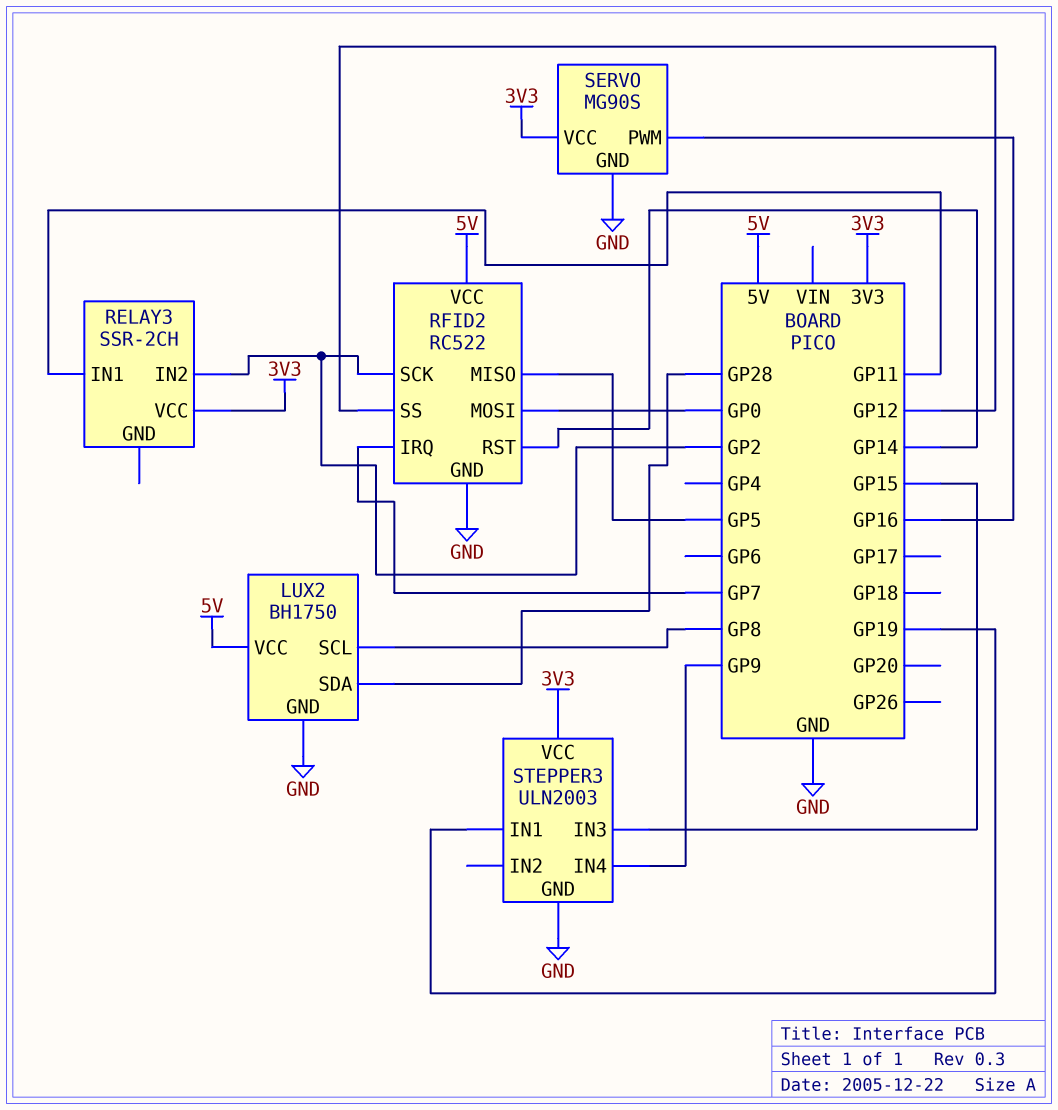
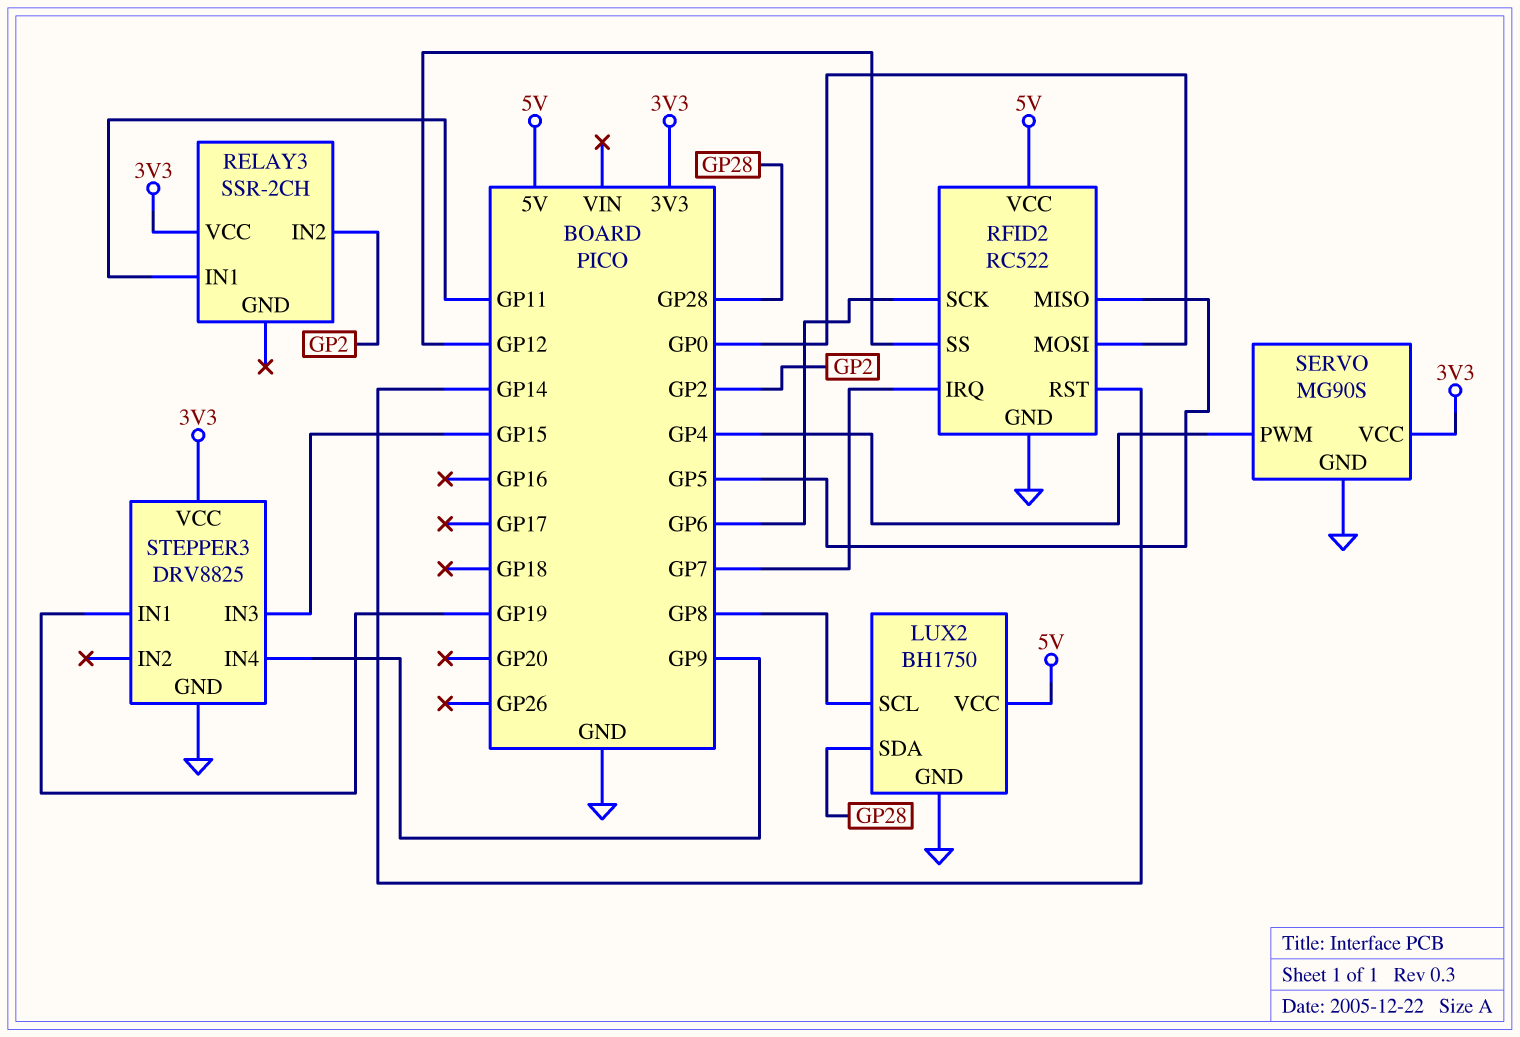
RFID2 pin SCK: GP2 -> GP6
SERVO pin PWM: GP16 -> GP4
STEPPER3: ULN2003 -> DRV8825

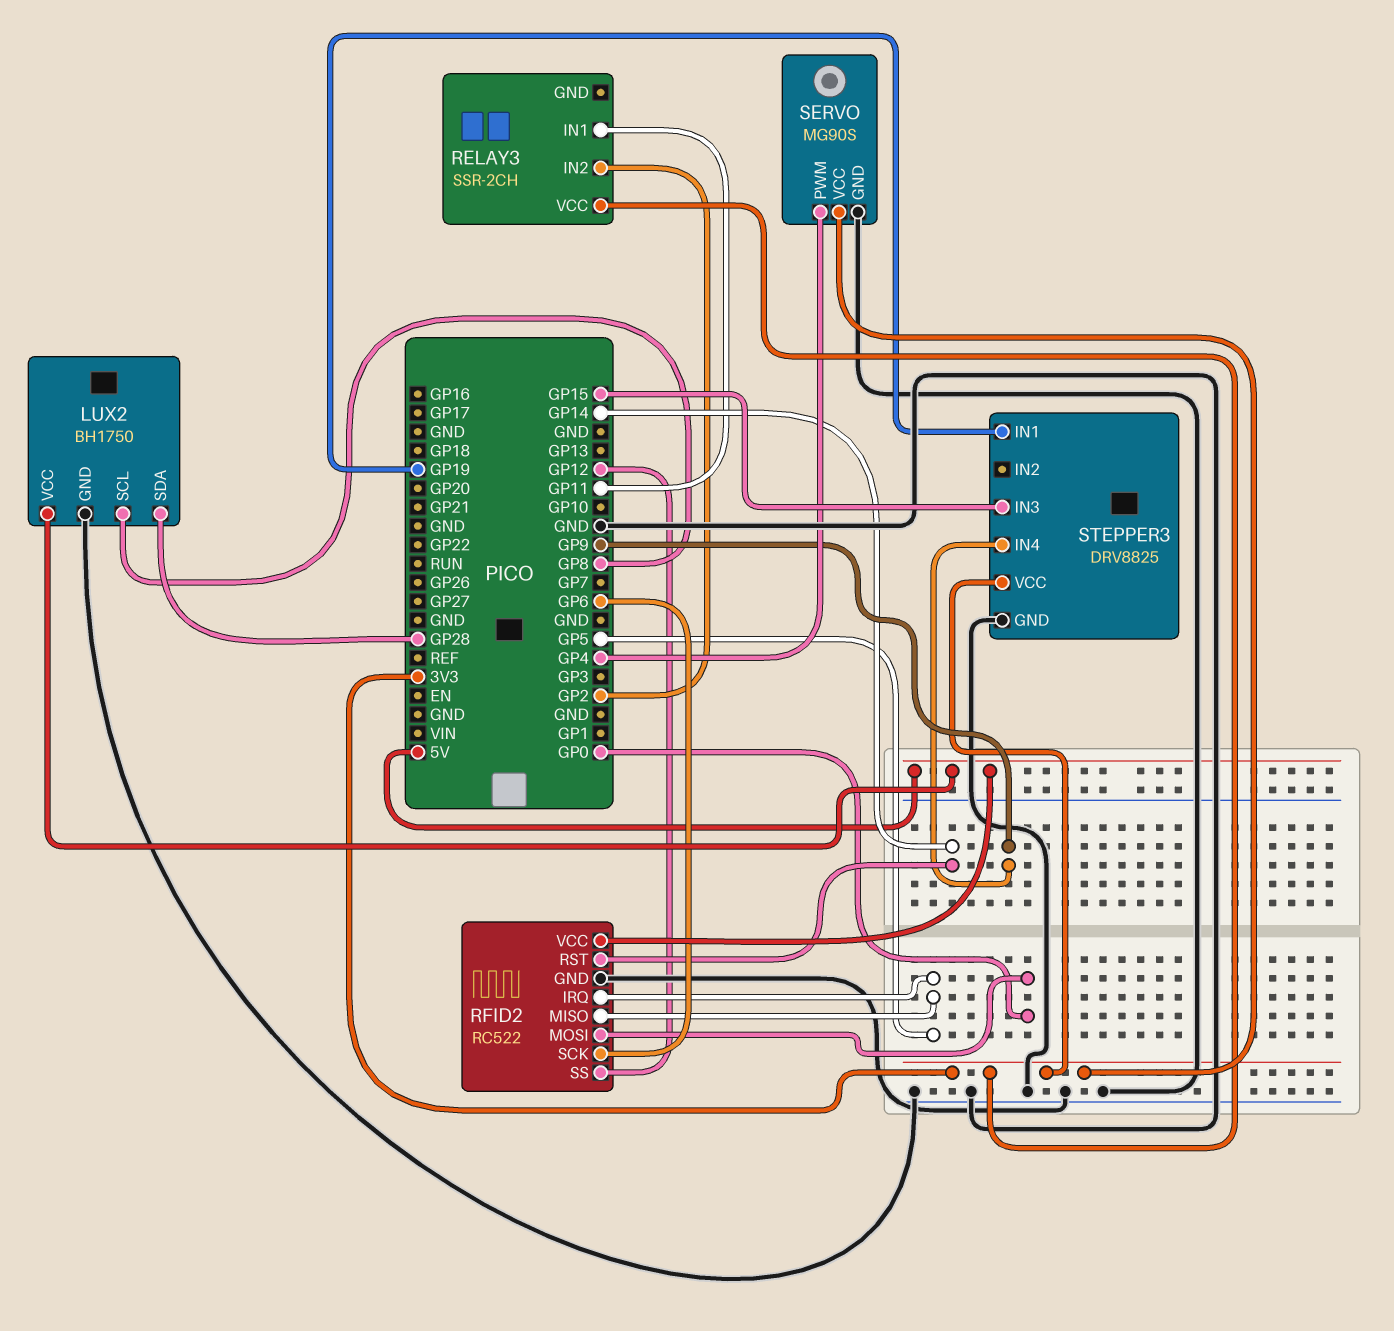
RFID2 pin IRQ: GP7 -> GP5

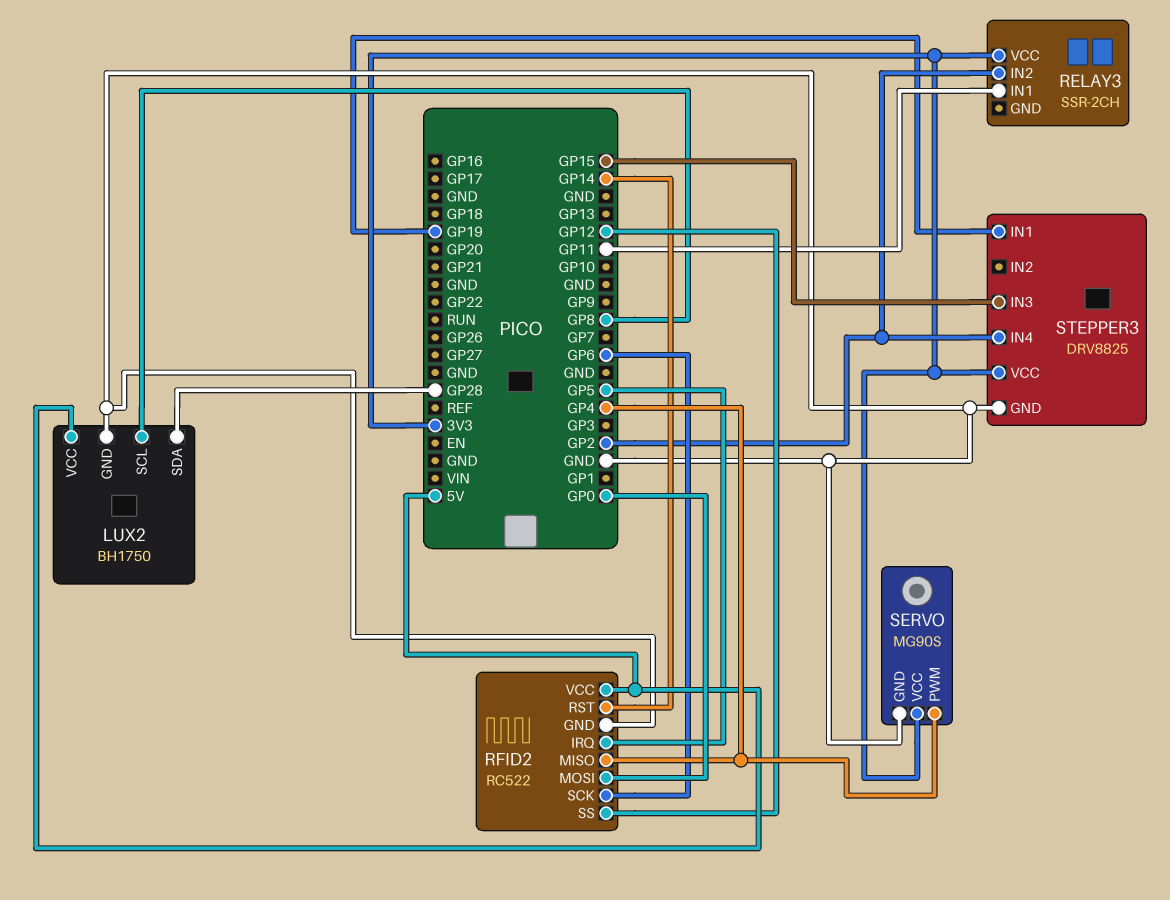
RFID2 pin MISO: GP5 -> GP4
STEPPER3 pin IN4: GP9 -> GP2

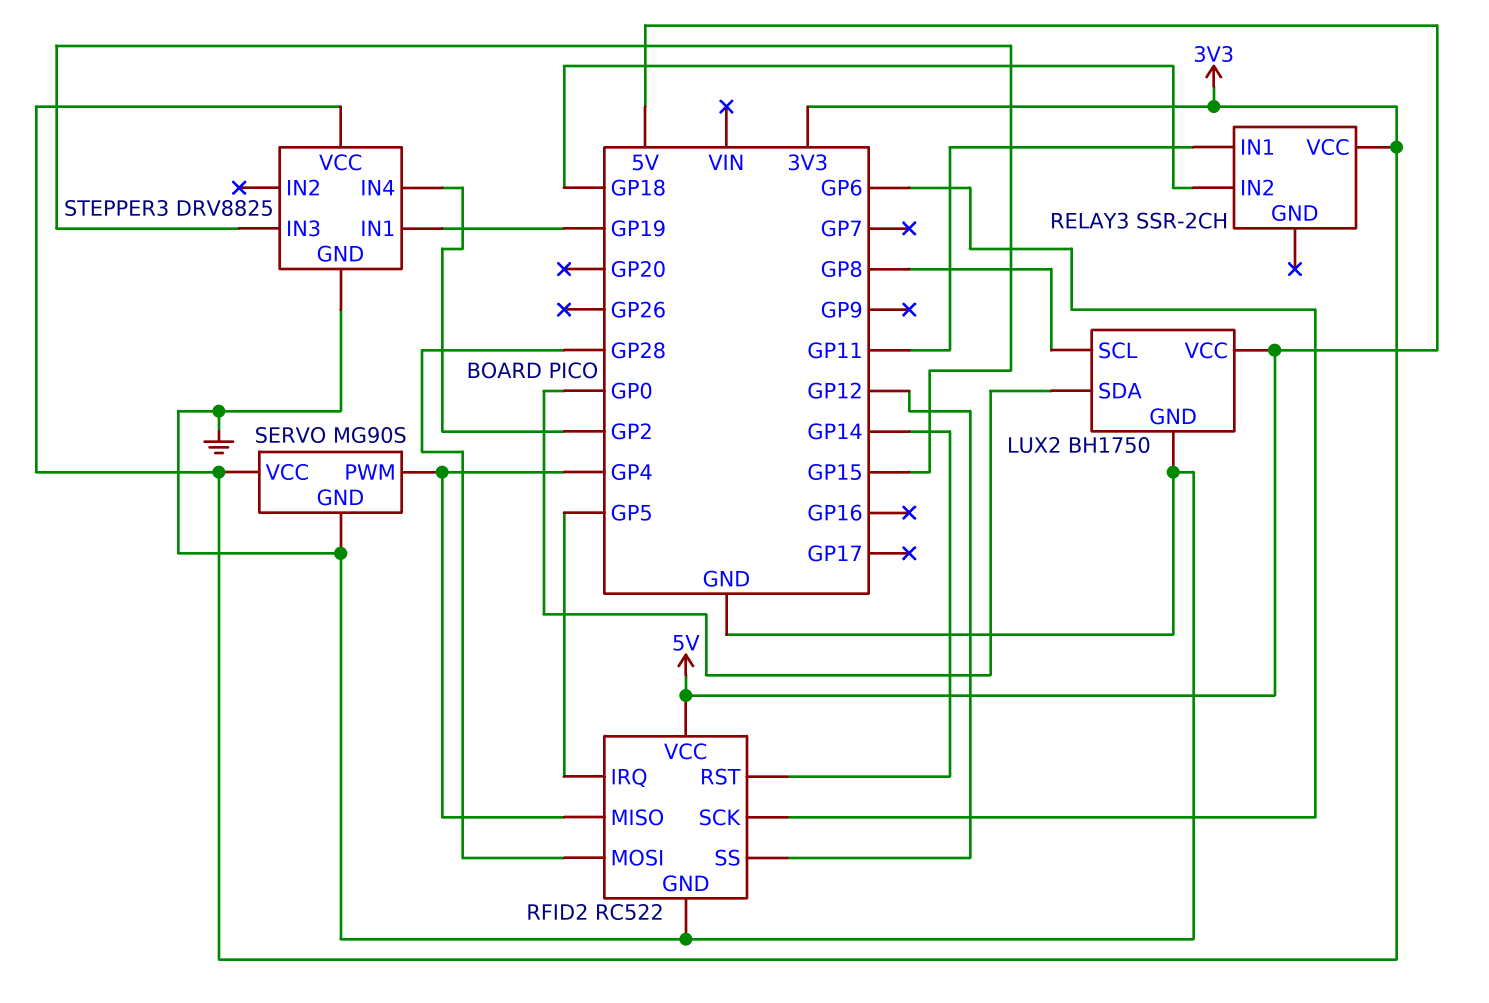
LUX2 pin SDA: GP28 -> GP0
RELAY3 pin IN2: GP2 -> GP18
RFID2 pin MOSI: GP0 -> GP28

